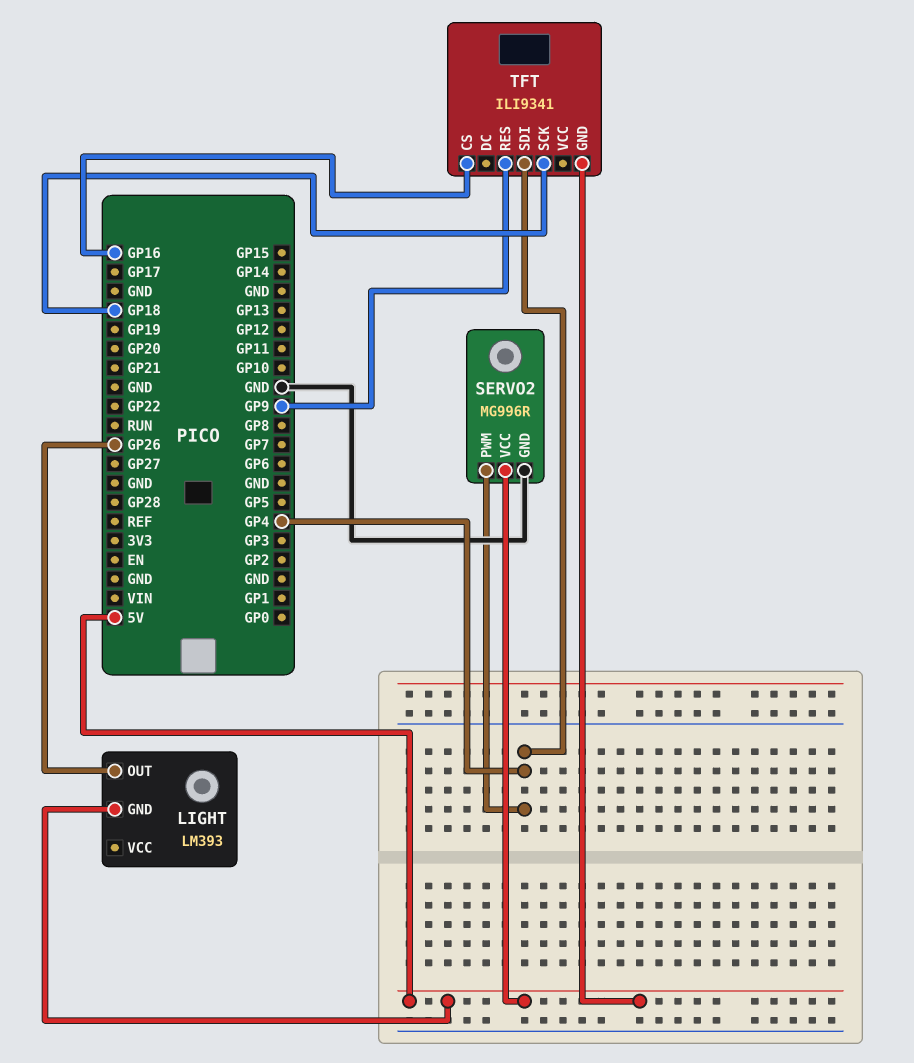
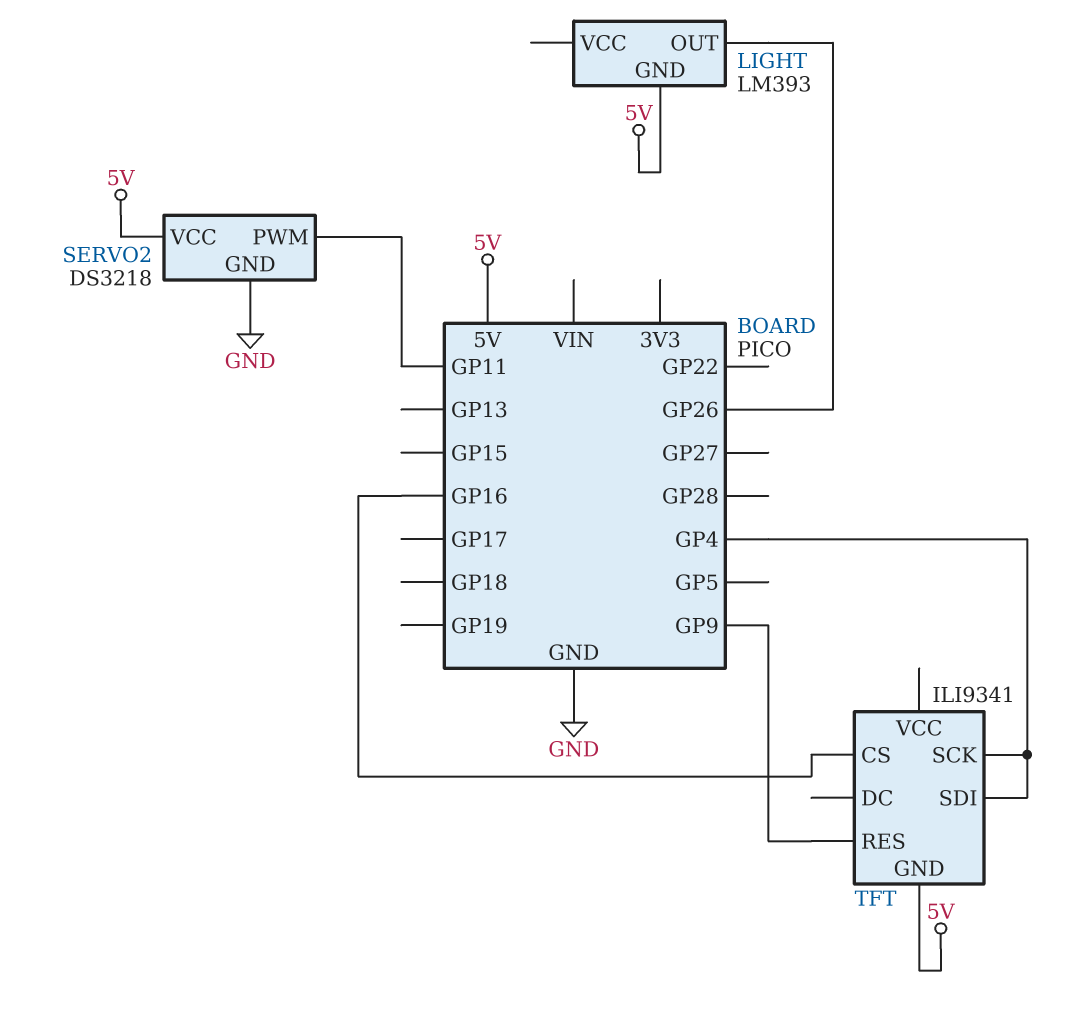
SERVO2: MG996R -> DS3218
SERVO2 pin PWM: GP4 -> GP11
TFT pin SCK: GP18 -> GP4

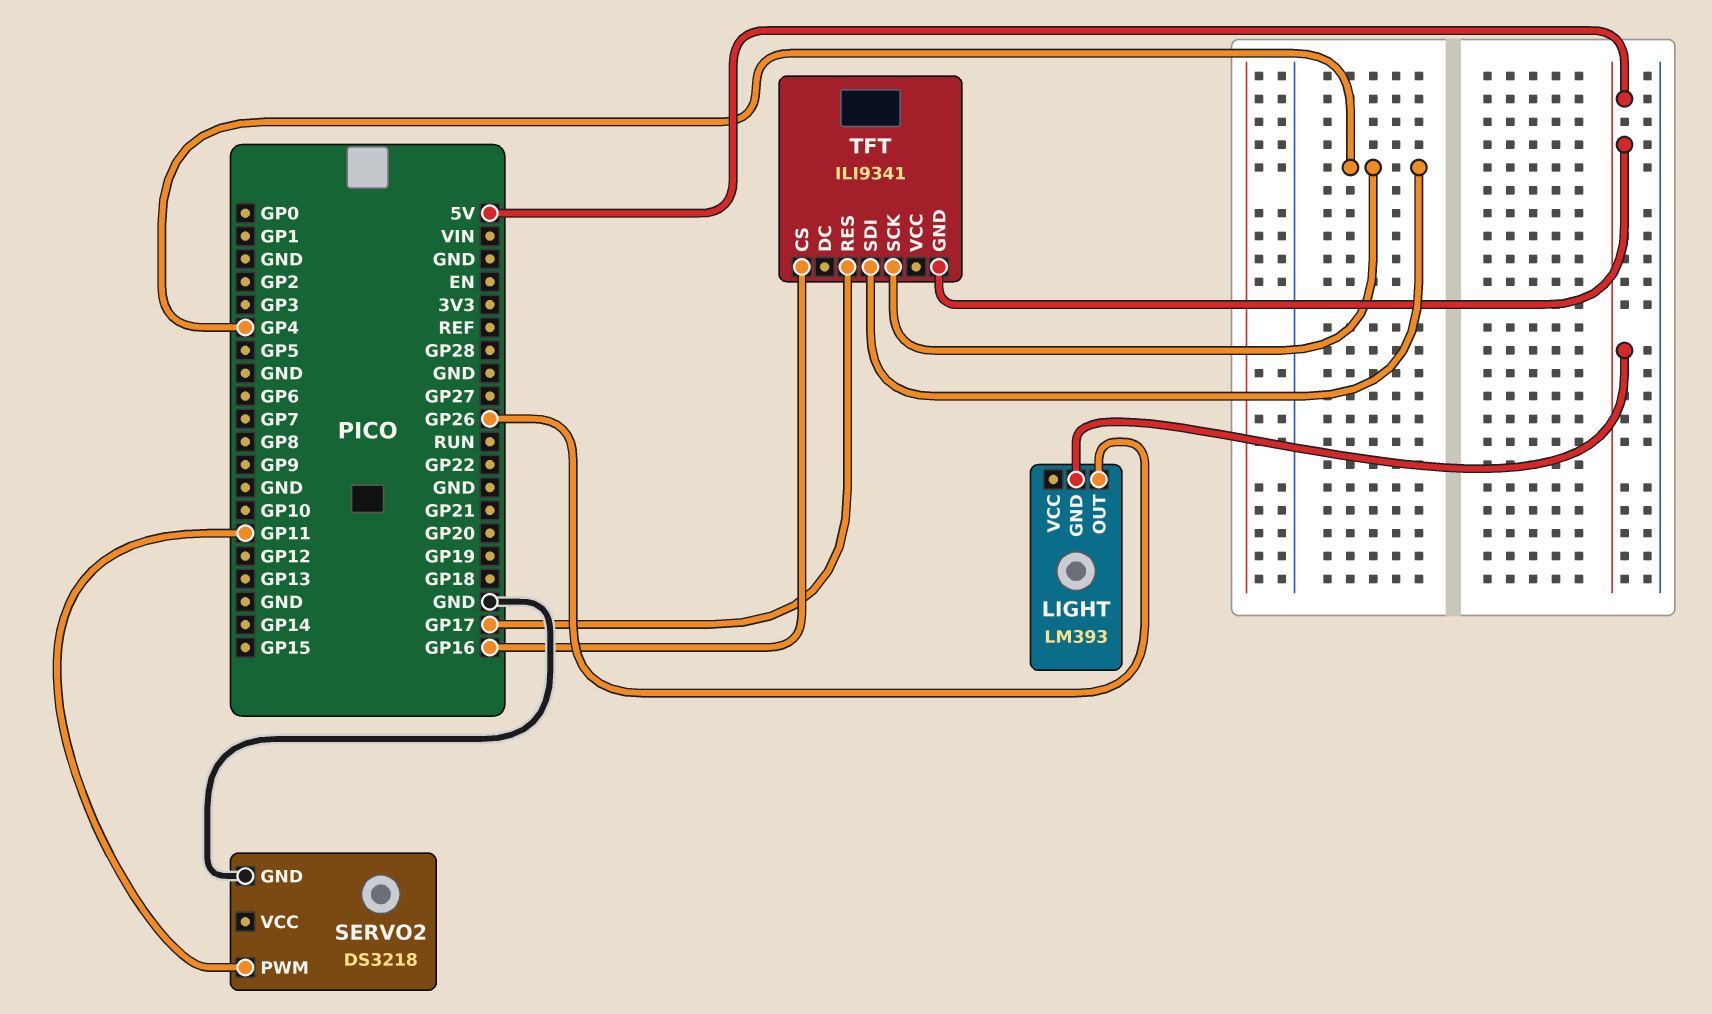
SERVO2 pin VCC: 5V -> none
TFT pin RES: GP9 -> GP17

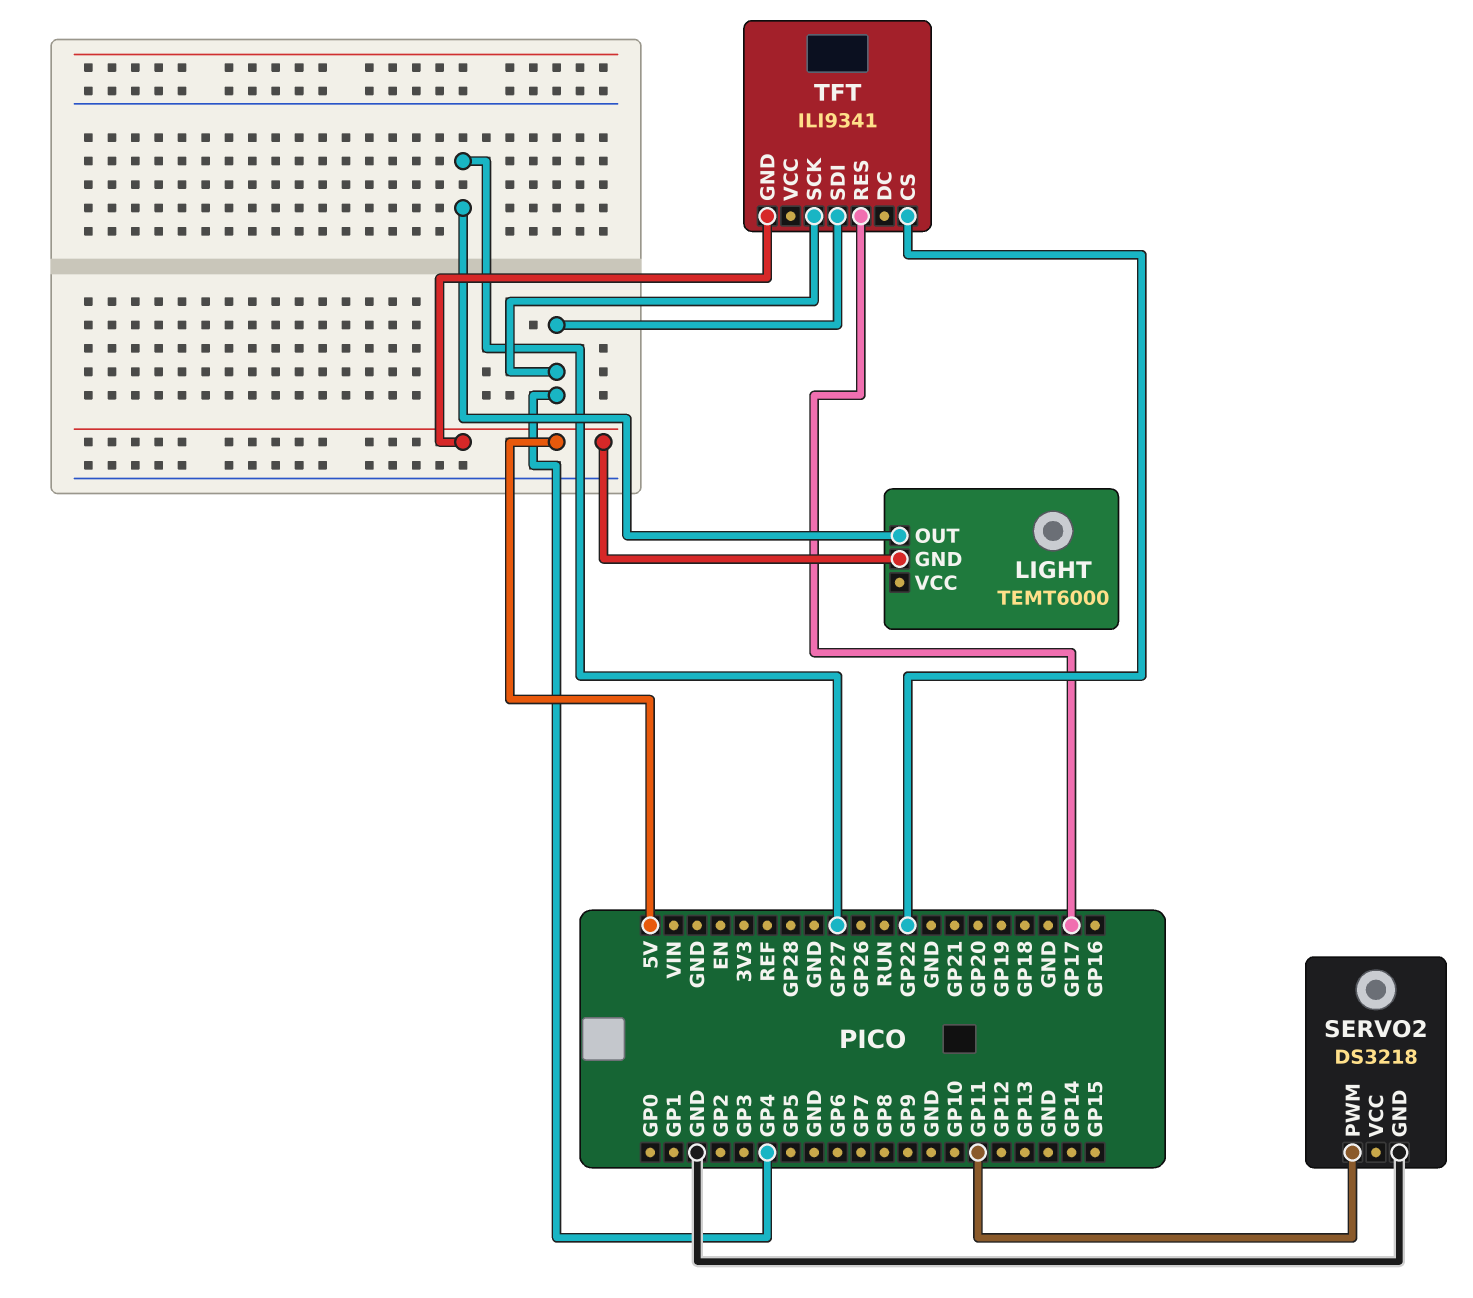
LIGHT: LM393 -> TEMT6000
LIGHT pin OUT: GP26 -> GP27
TFT pin CS: GP16 -> GP22

